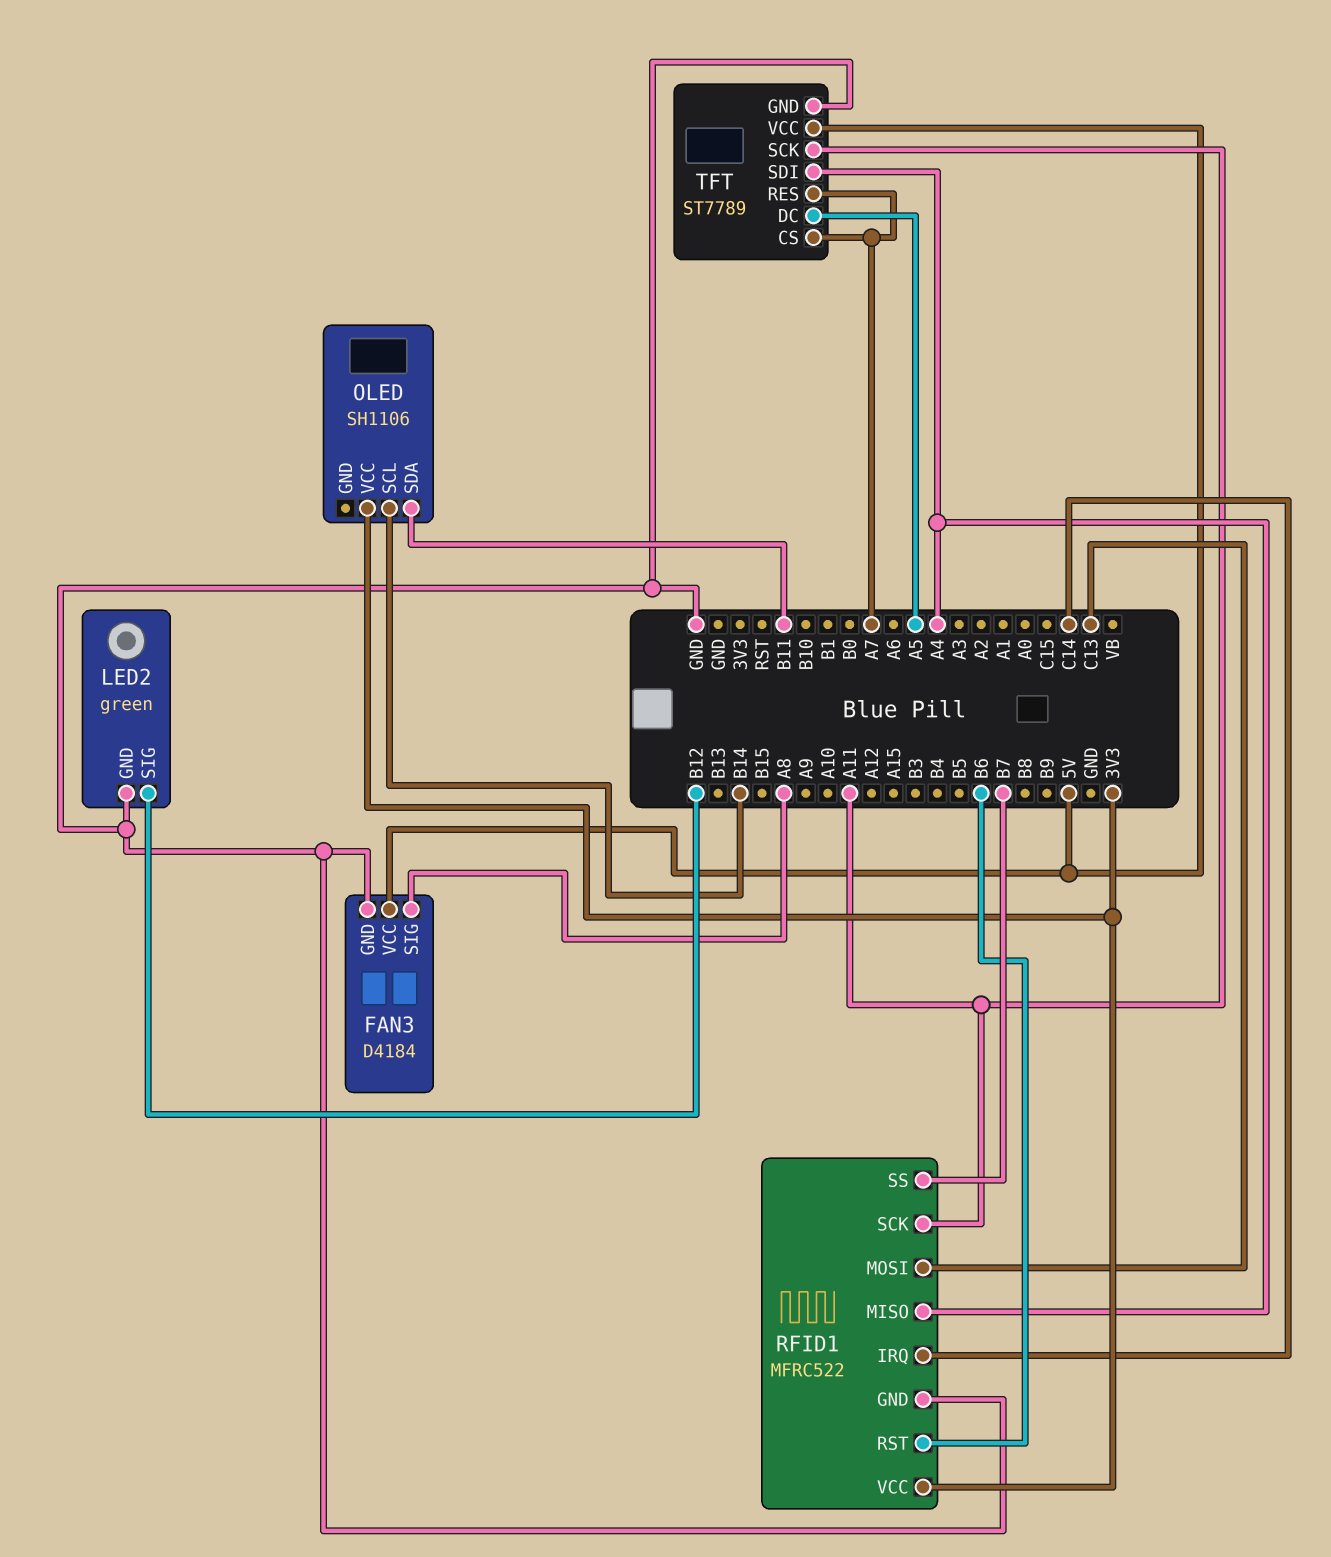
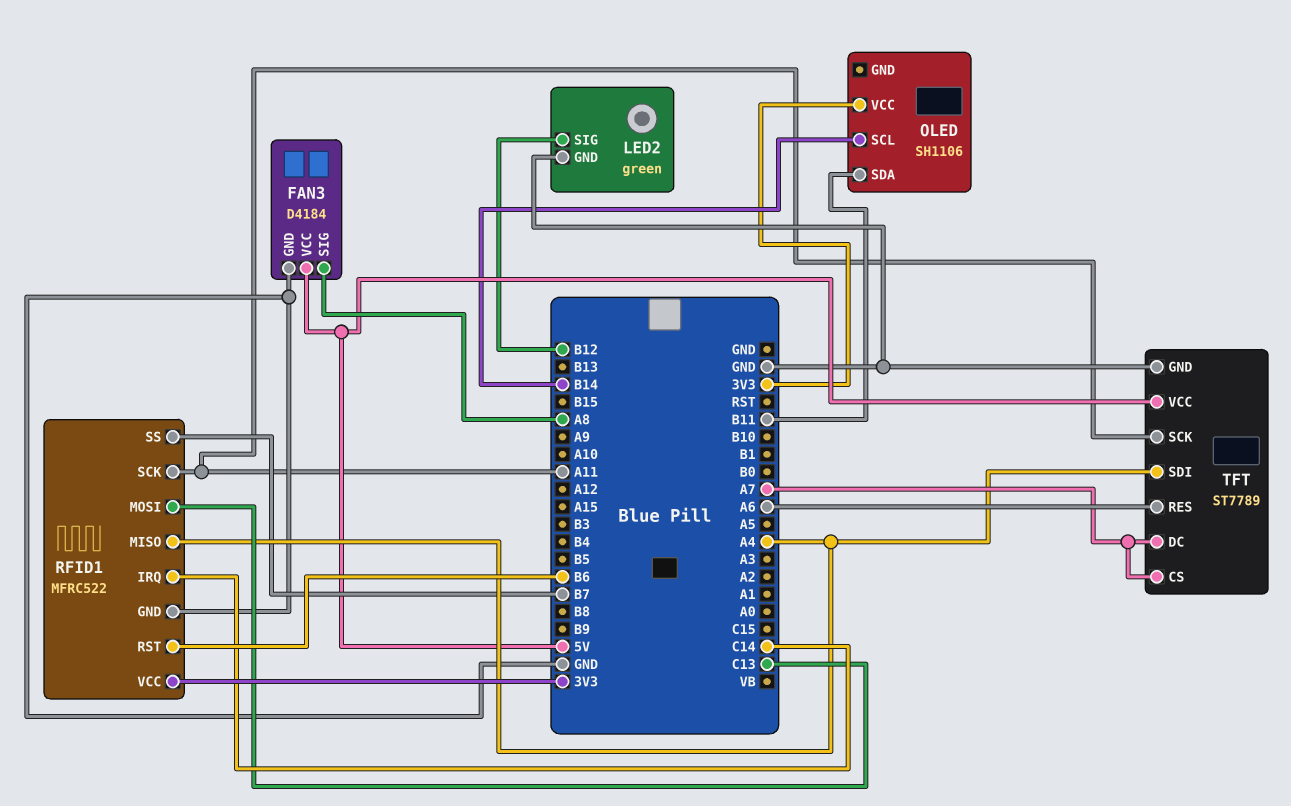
TFT pin DC: A5 -> A7
TFT pin RES: A7 -> A6

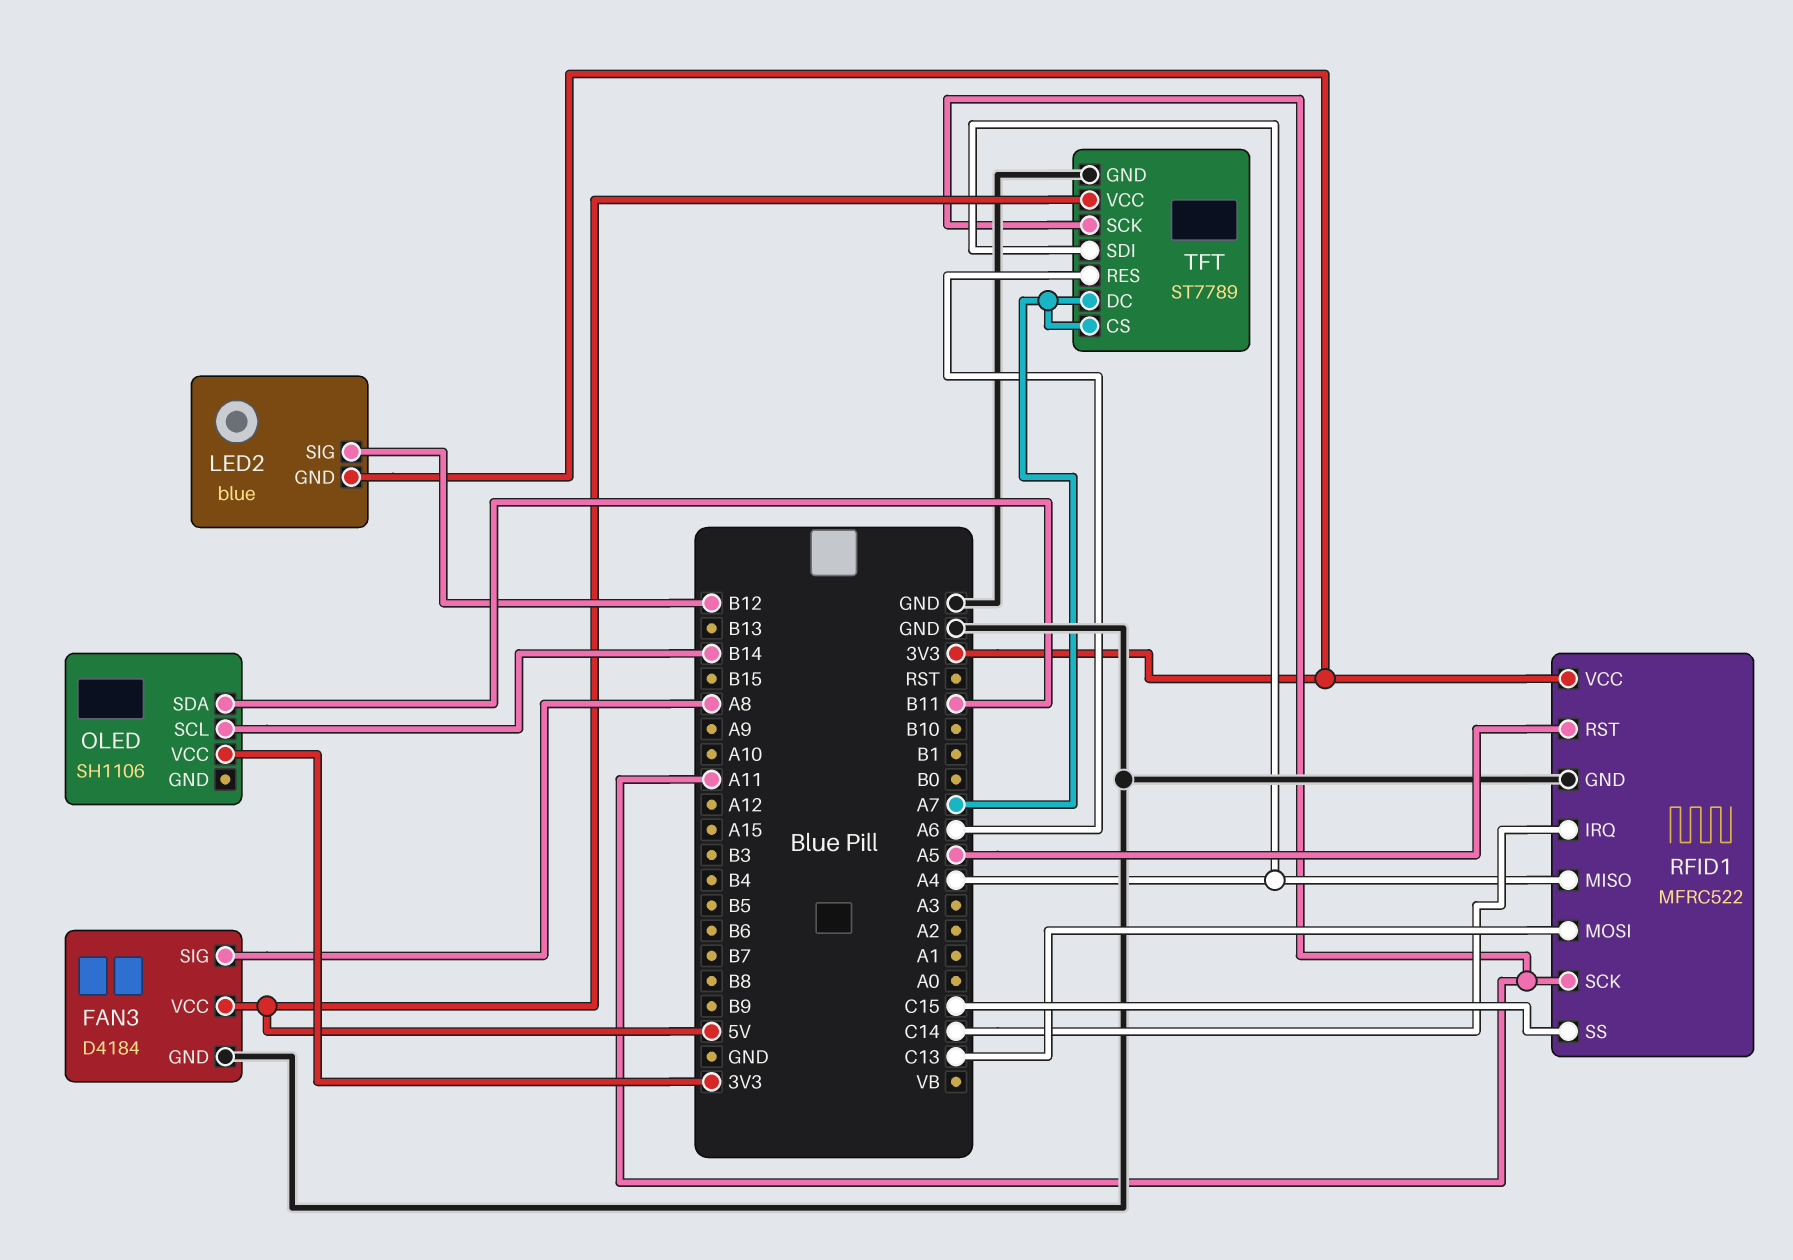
LED2: green -> blue
LED2 pin GND: GND -> 3V3
RFID1 pin RST: B6 -> A5
RFID1 pin SS: B7 -> C15

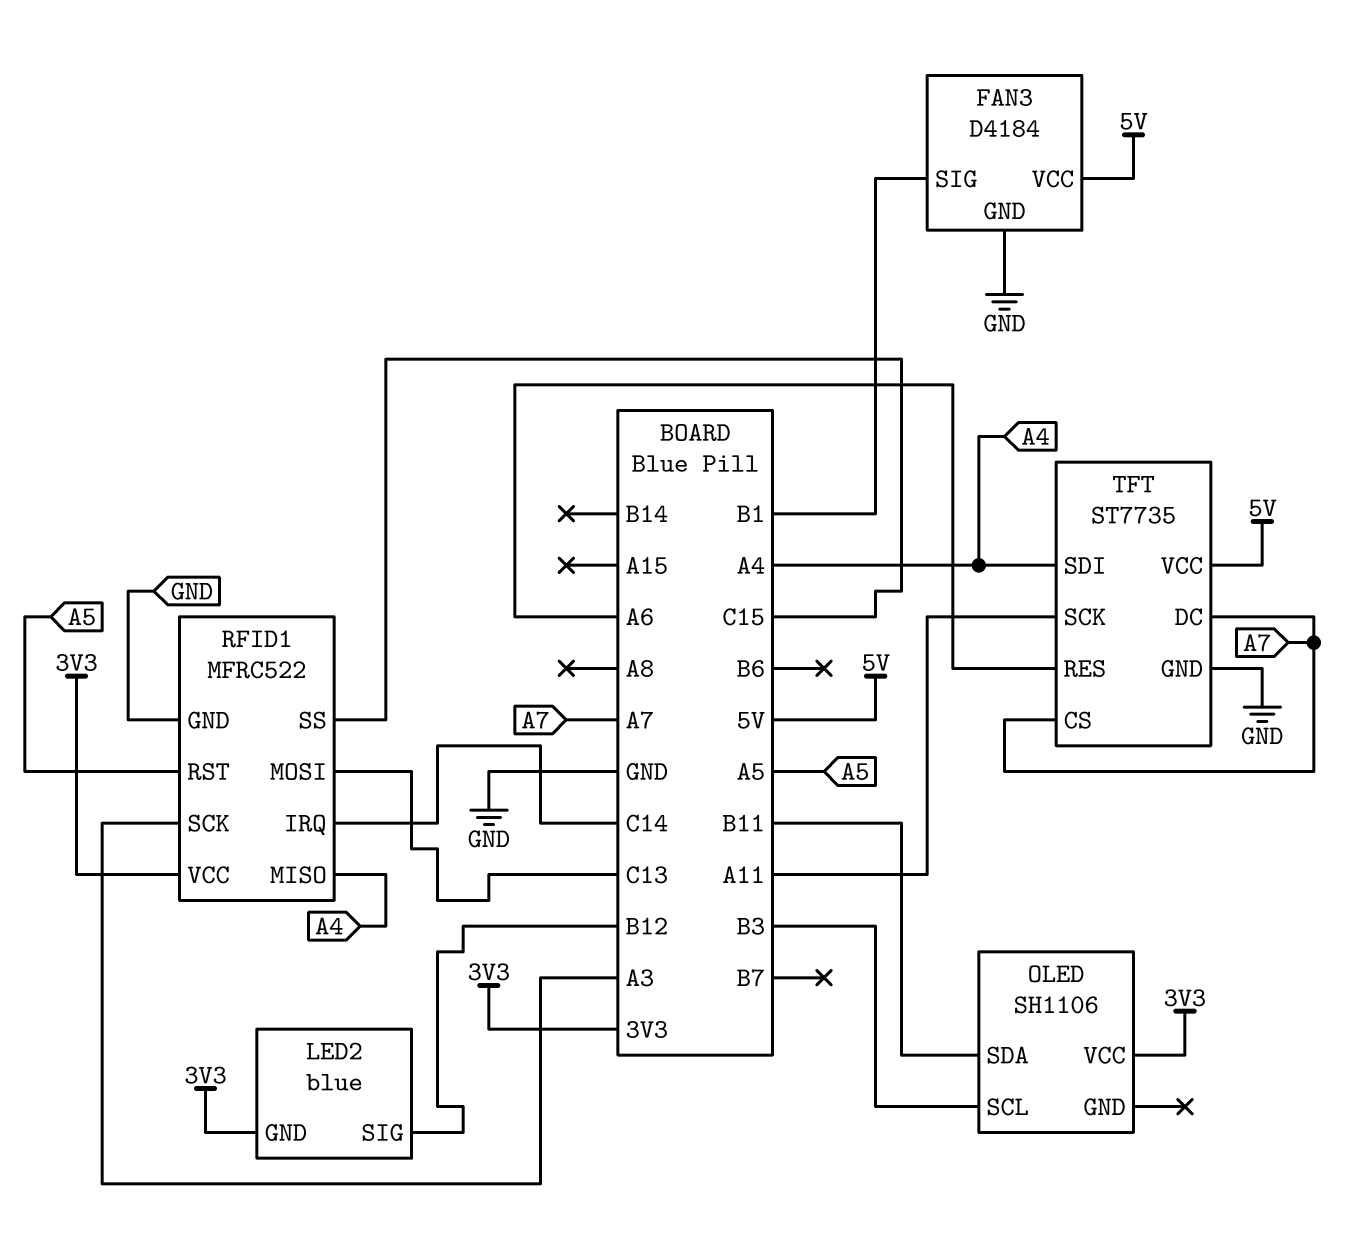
FAN3 pin SIG: A8 -> B1
OLED pin SCL: B14 -> B3
RFID1 pin SCK: A11 -> A3
TFT: ST7789 -> ST7735

